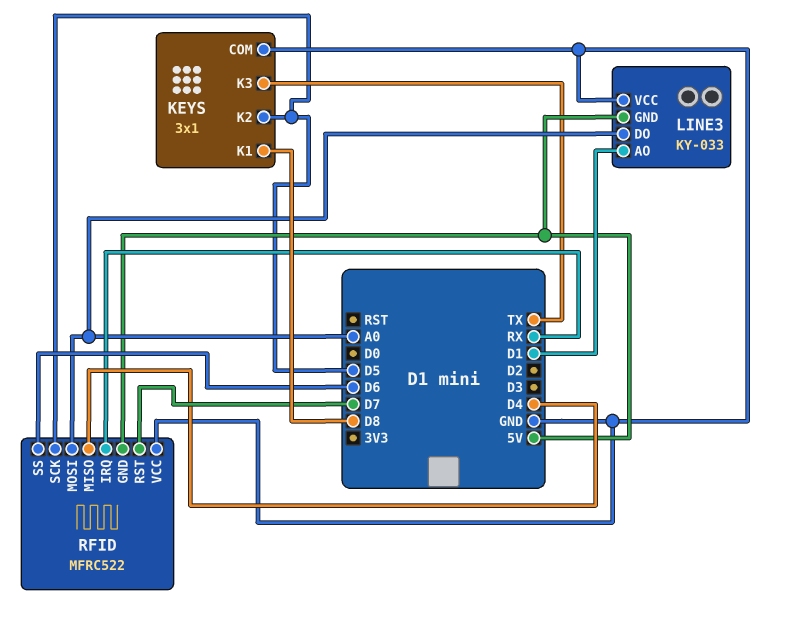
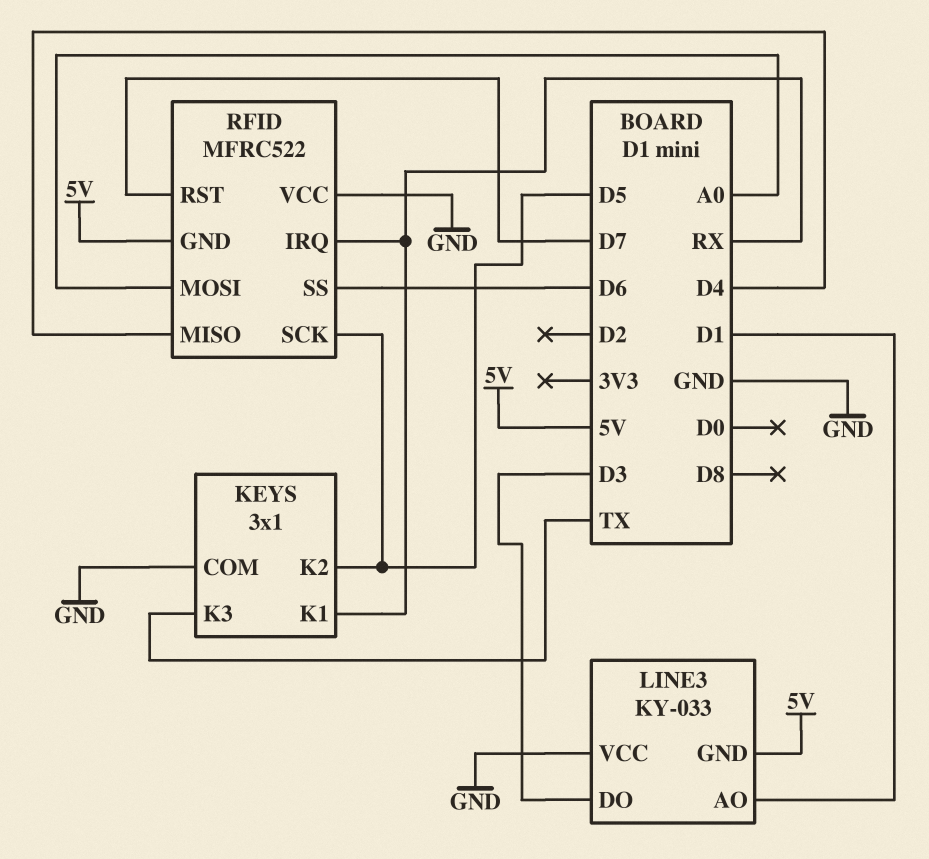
KEYS pin K1: D8 -> RX
LINE3 pin DO: A0 -> D3

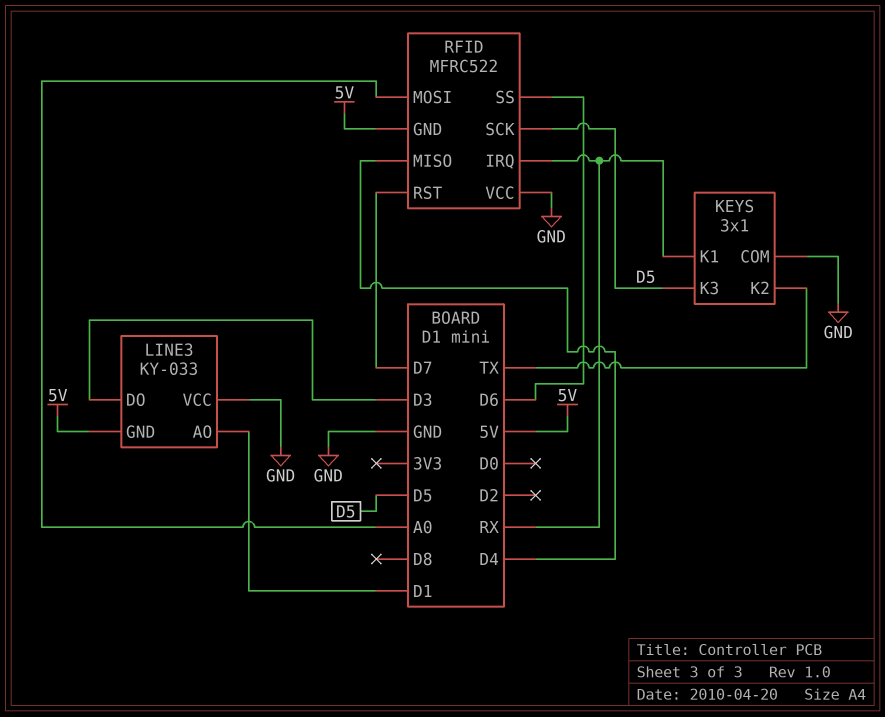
KEYS pin K2: D5 -> TX
KEYS pin K3: TX -> D5

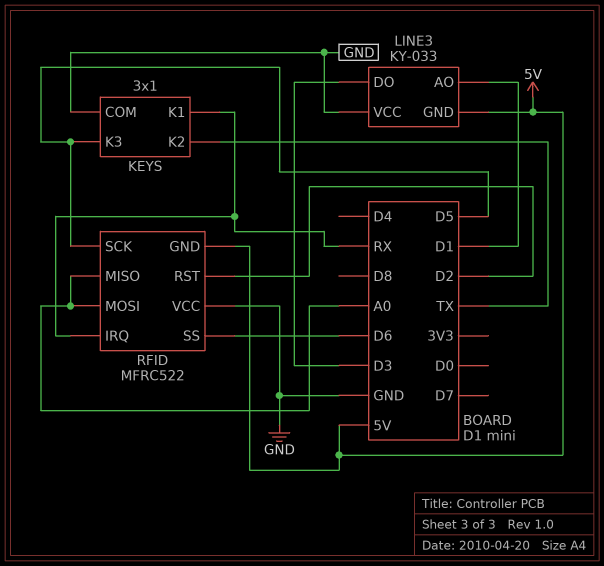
RFID pin MISO: D4 -> A0
RFID pin RST: D7 -> D2

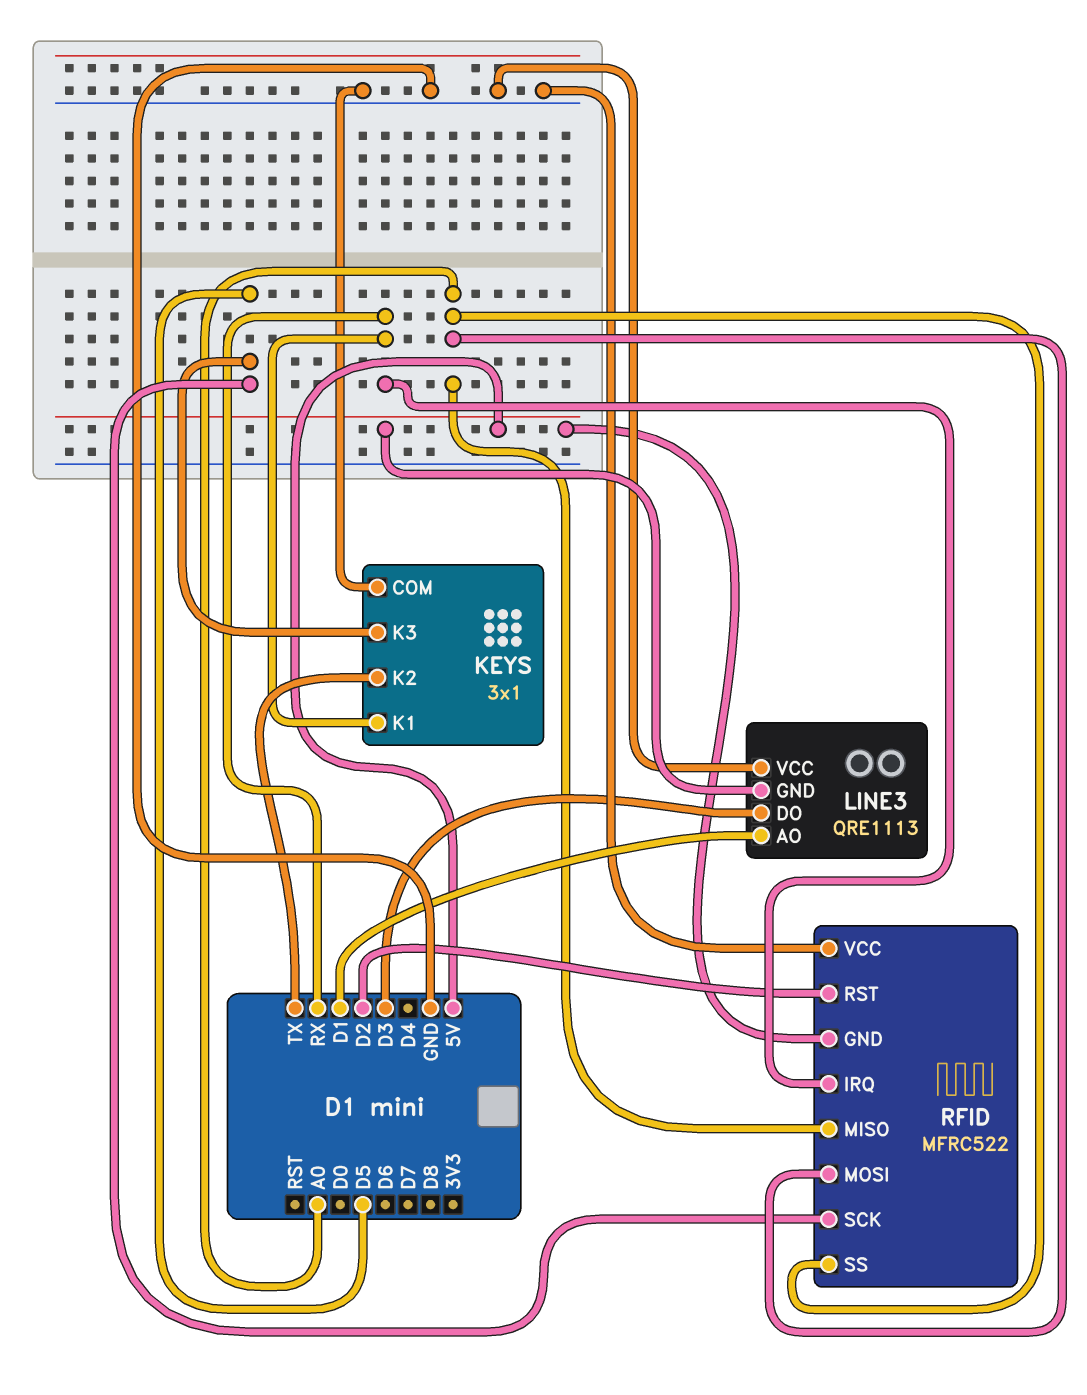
LINE3: KY-033 -> QRE1113
RFID pin SS: D6 -> A0

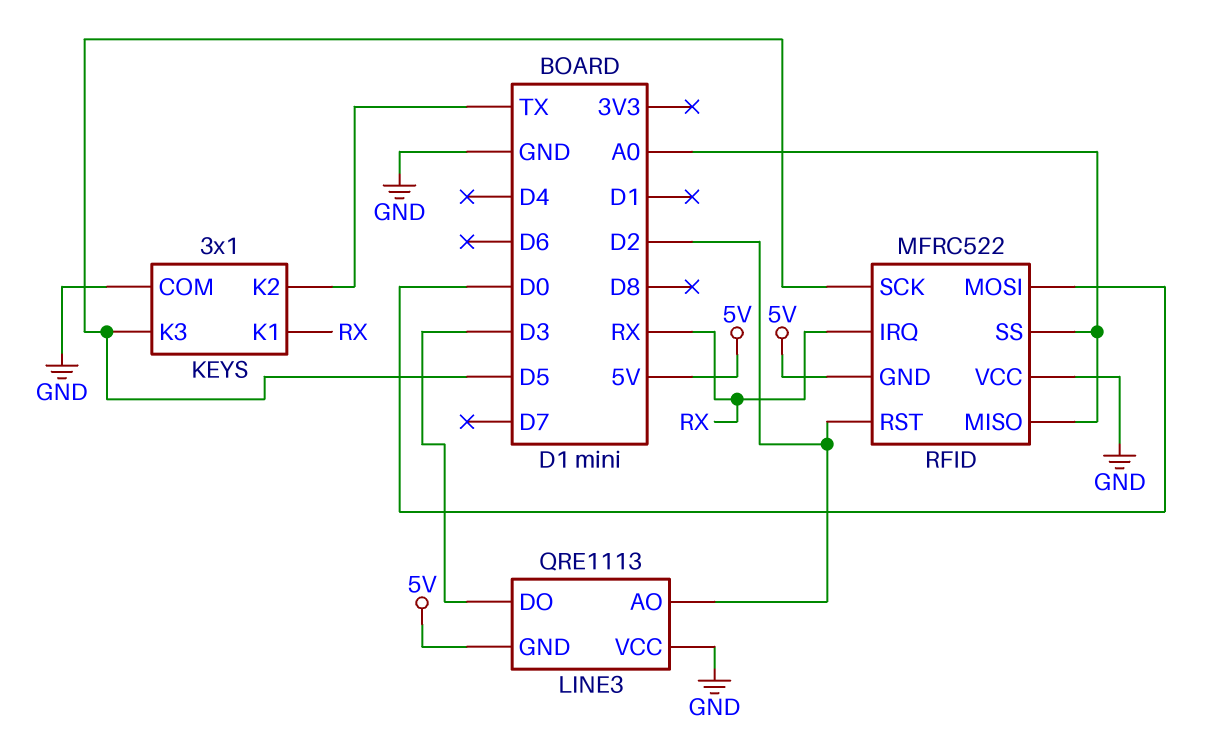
LINE3 pin AO: D1 -> D2
RFID pin MOSI: A0 -> D0

